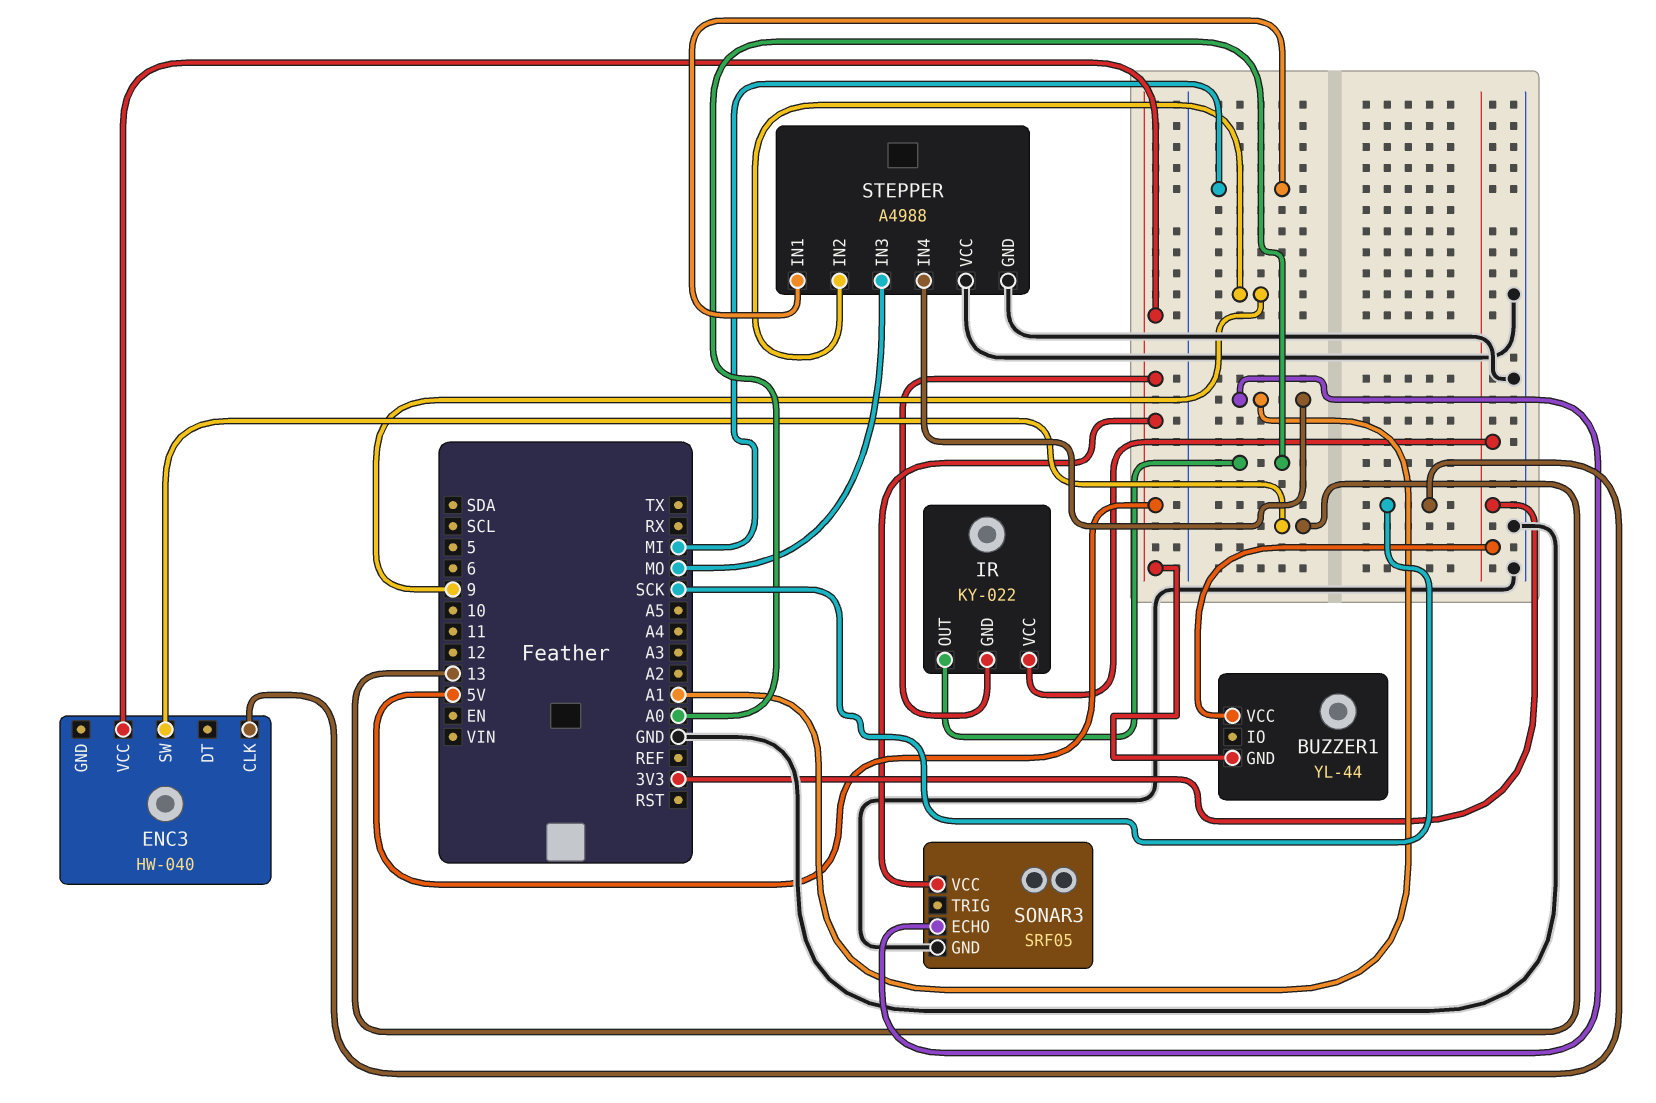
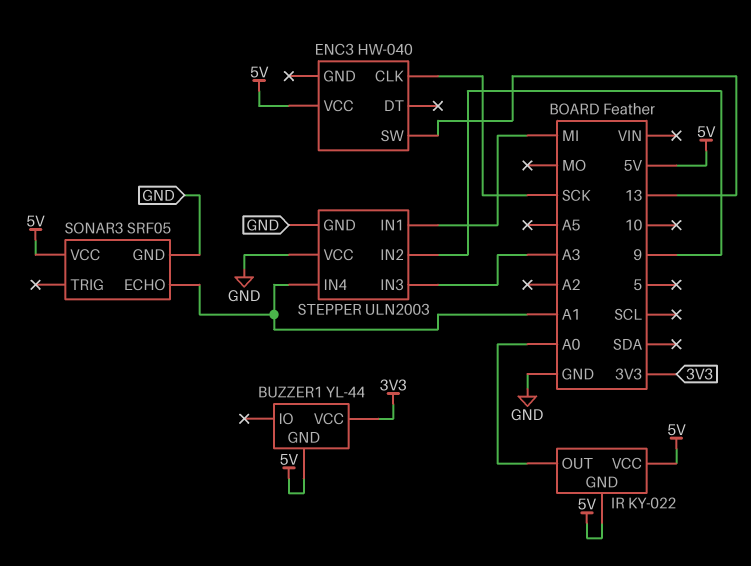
IR pin VCC: 3V3 -> 5V
STEPPER: A4988 -> ULN2003
STEPPER pin IN3: MO -> A3

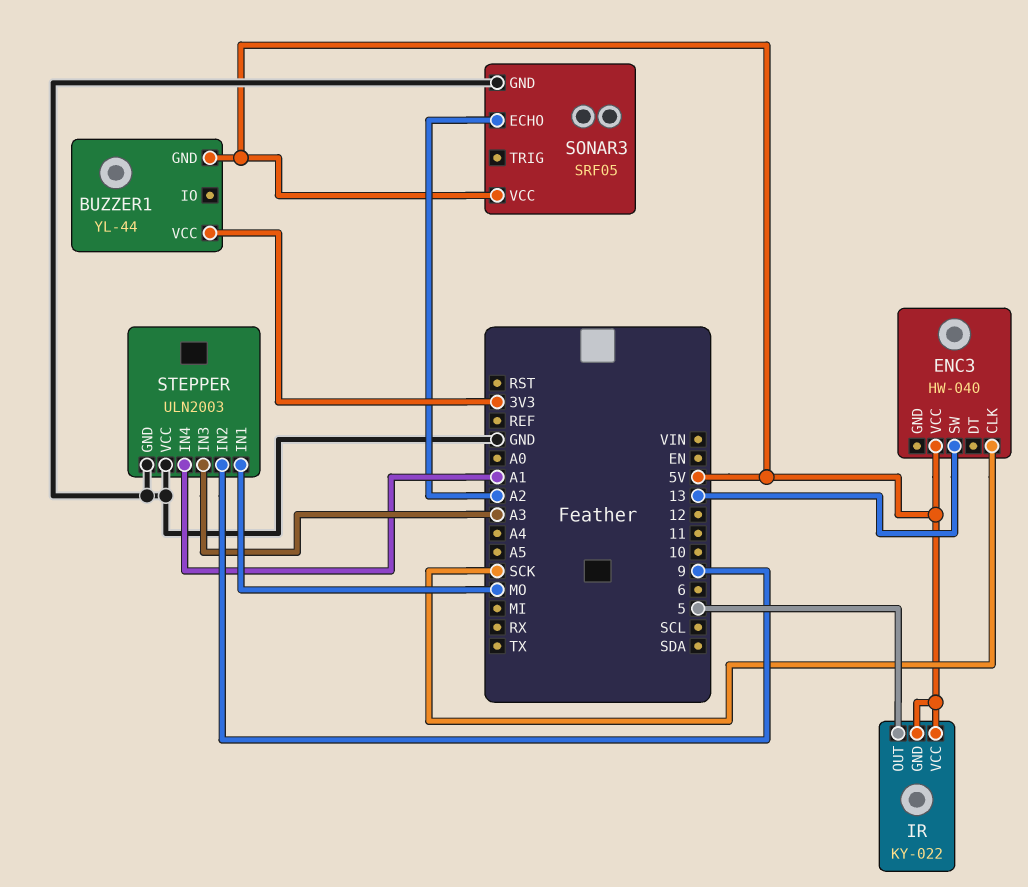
IR pin OUT: A0 -> 5
SONAR3 pin ECHO: A1 -> A2
STEPPER pin IN1: MI -> MO

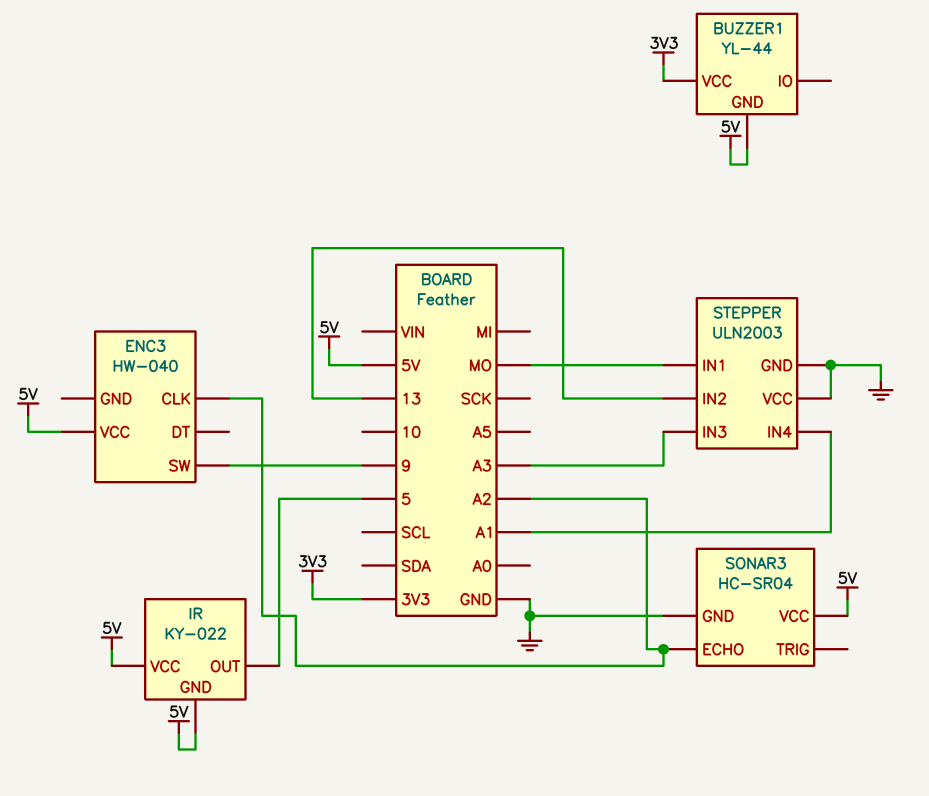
ENC3 pin CLK: SCK -> A2
ENC3 pin SW: 13 -> 9
SONAR3: SRF05 -> HC-SR04
STEPPER pin IN2: 9 -> 13

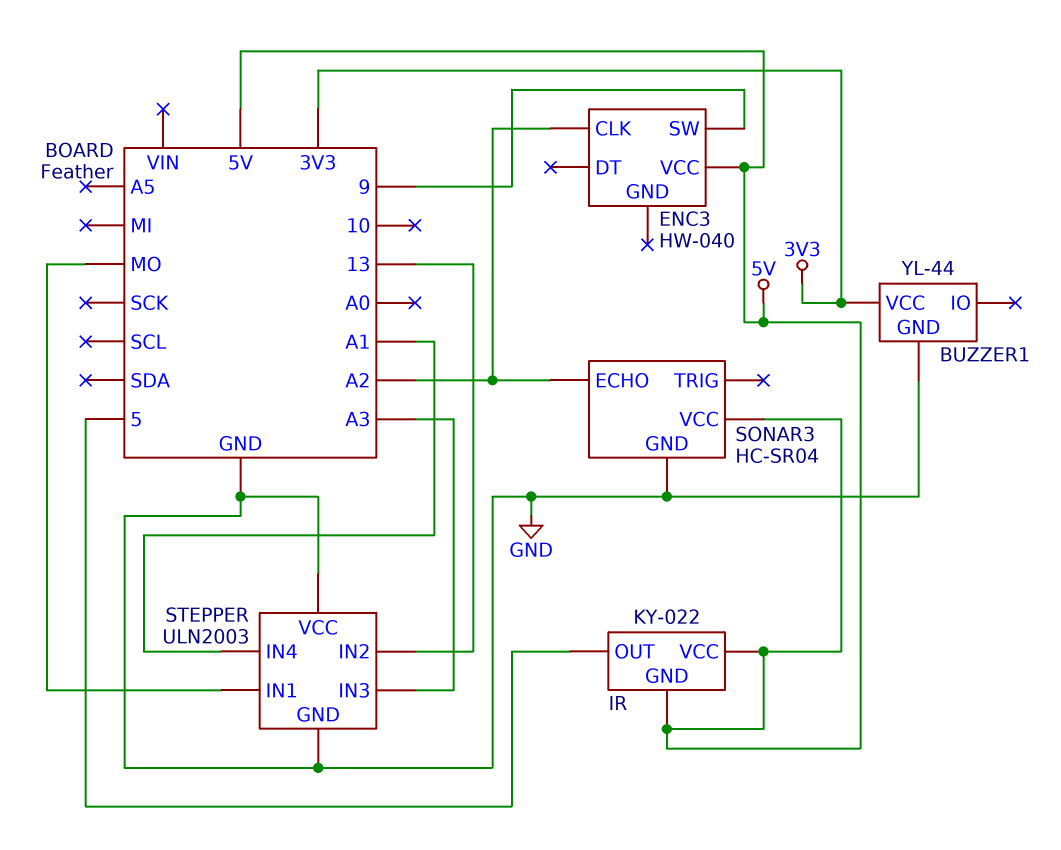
BUZZER1 pin GND: 5V -> GND

